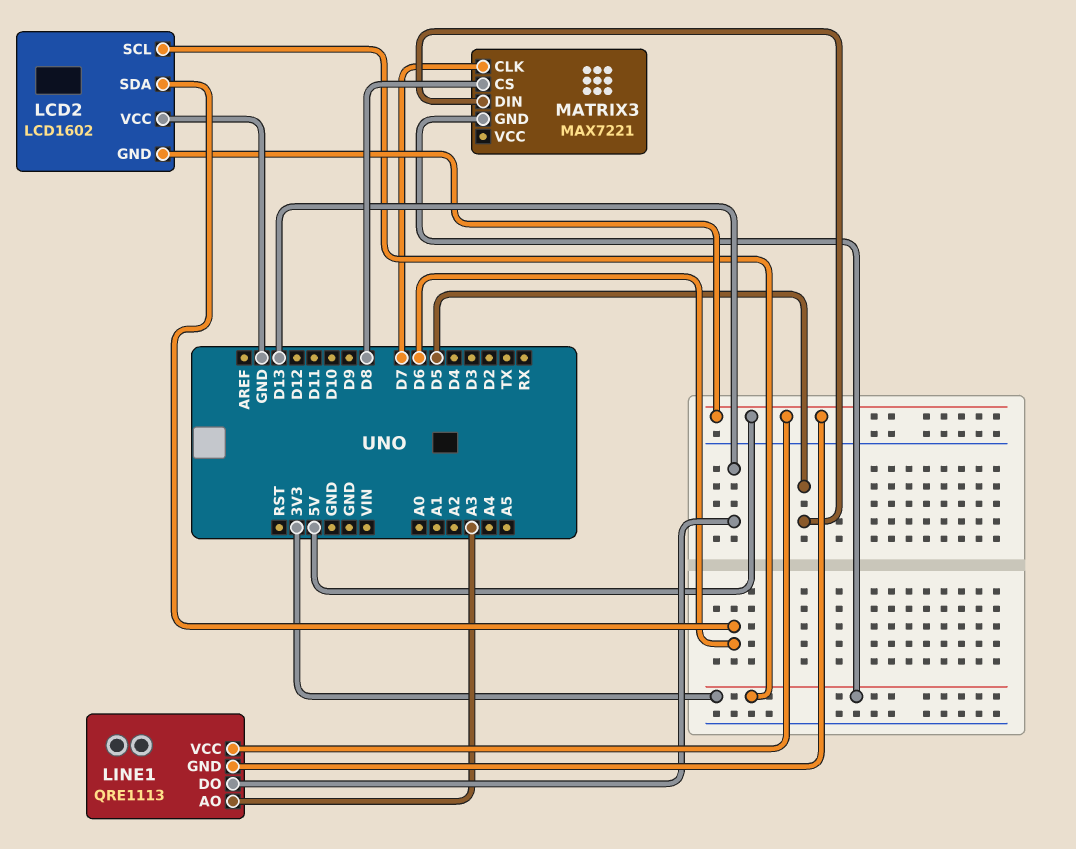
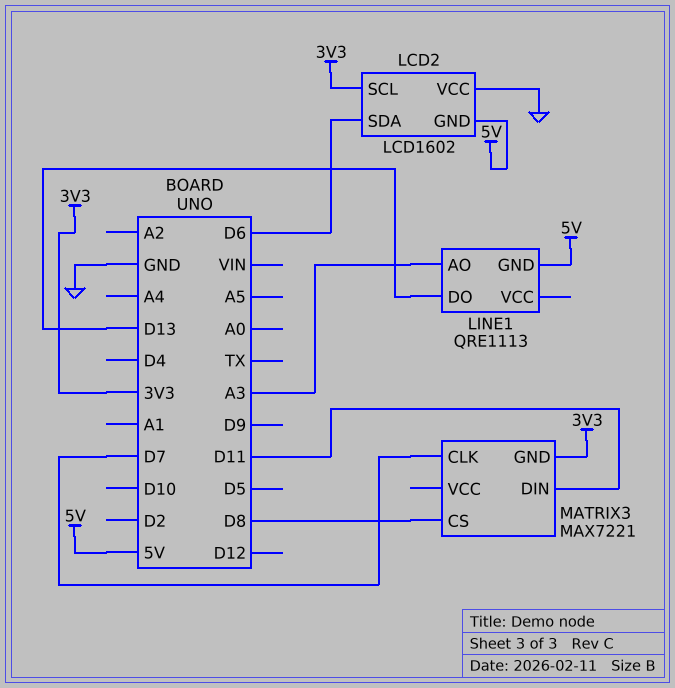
LINE1 pin VCC: 5V -> none
MATRIX3 pin DIN: D5 -> D11

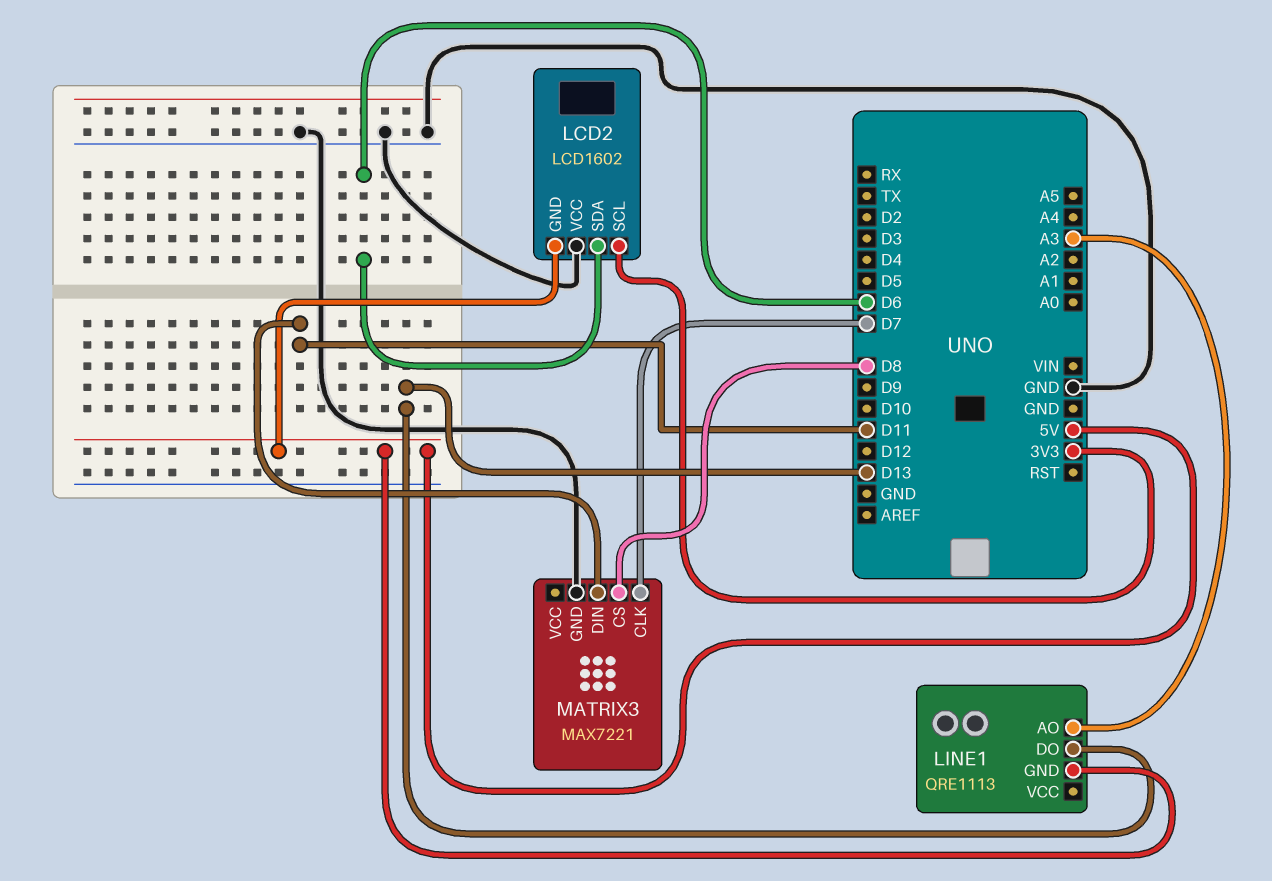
MATRIX3 pin GND: 3V3 -> GND

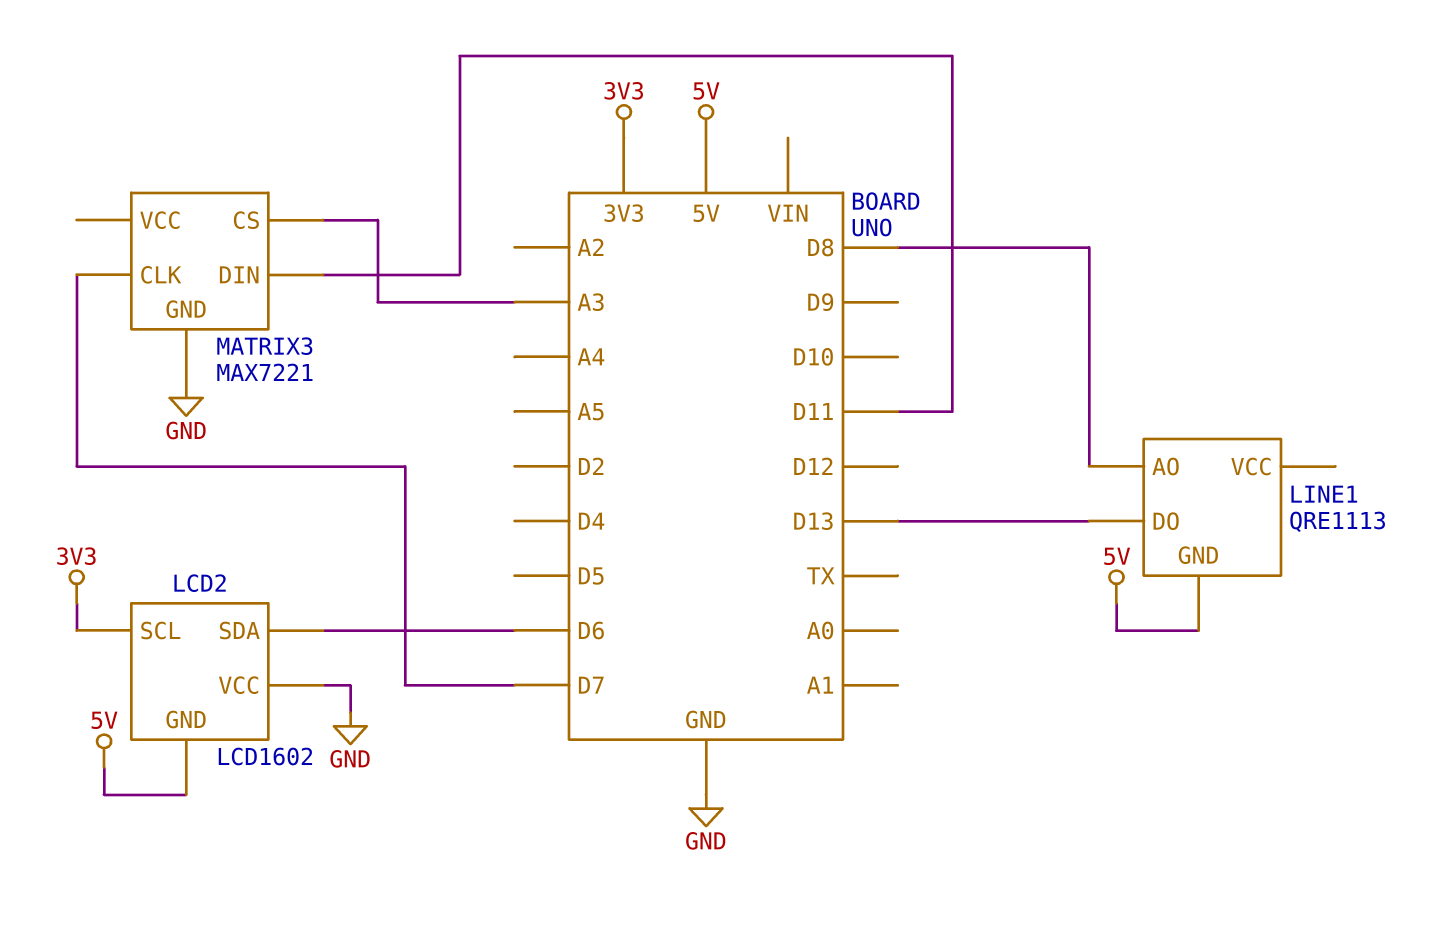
LINE1 pin AO: A3 -> D8
MATRIX3 pin CS: D8 -> A3

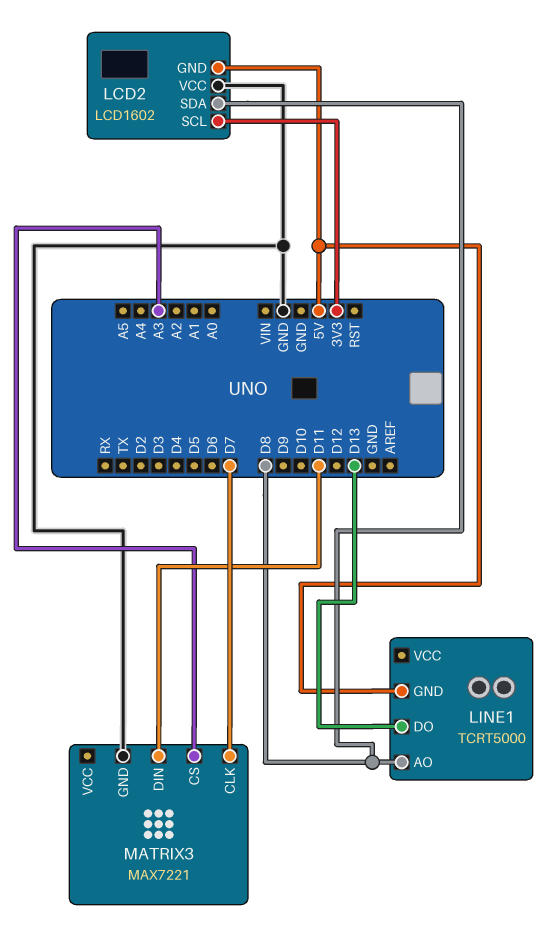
LCD2 pin SDA: D6 -> D8
LINE1: QRE1113 -> TCRT5000

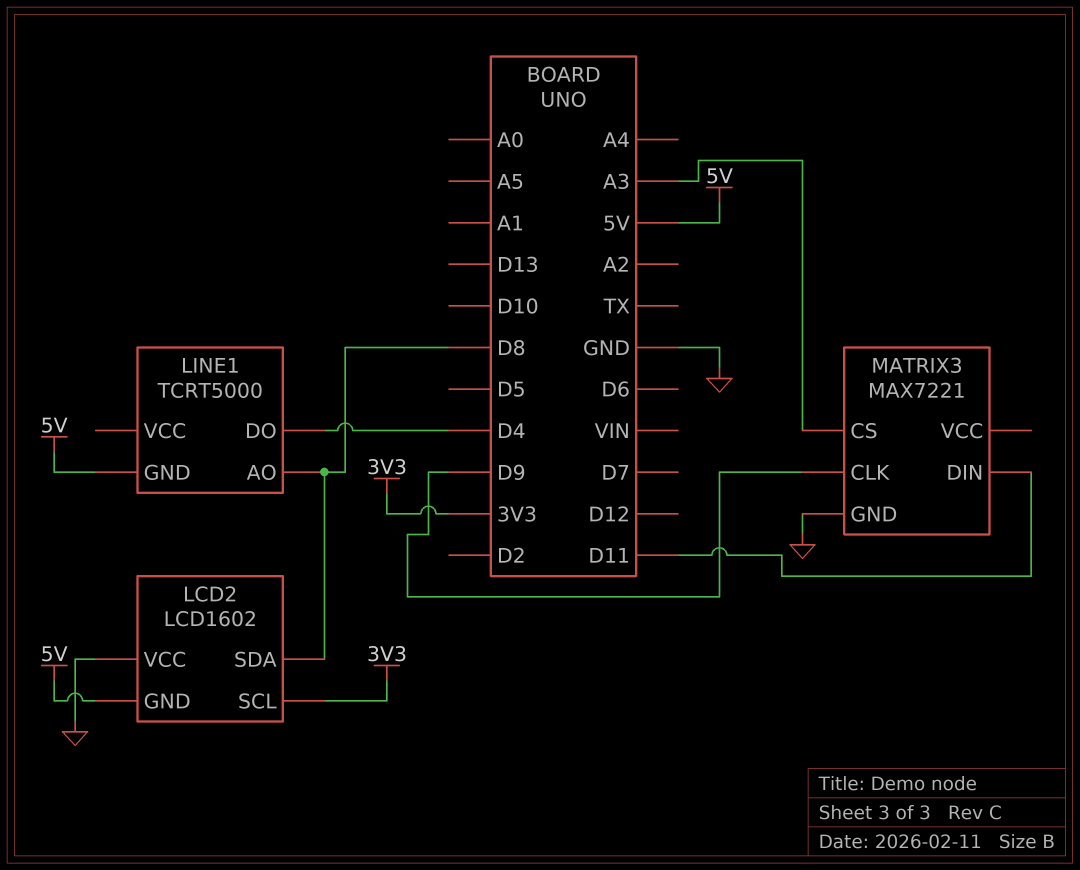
LINE1 pin DO: D13 -> D4
MATRIX3 pin CLK: D7 -> D9

